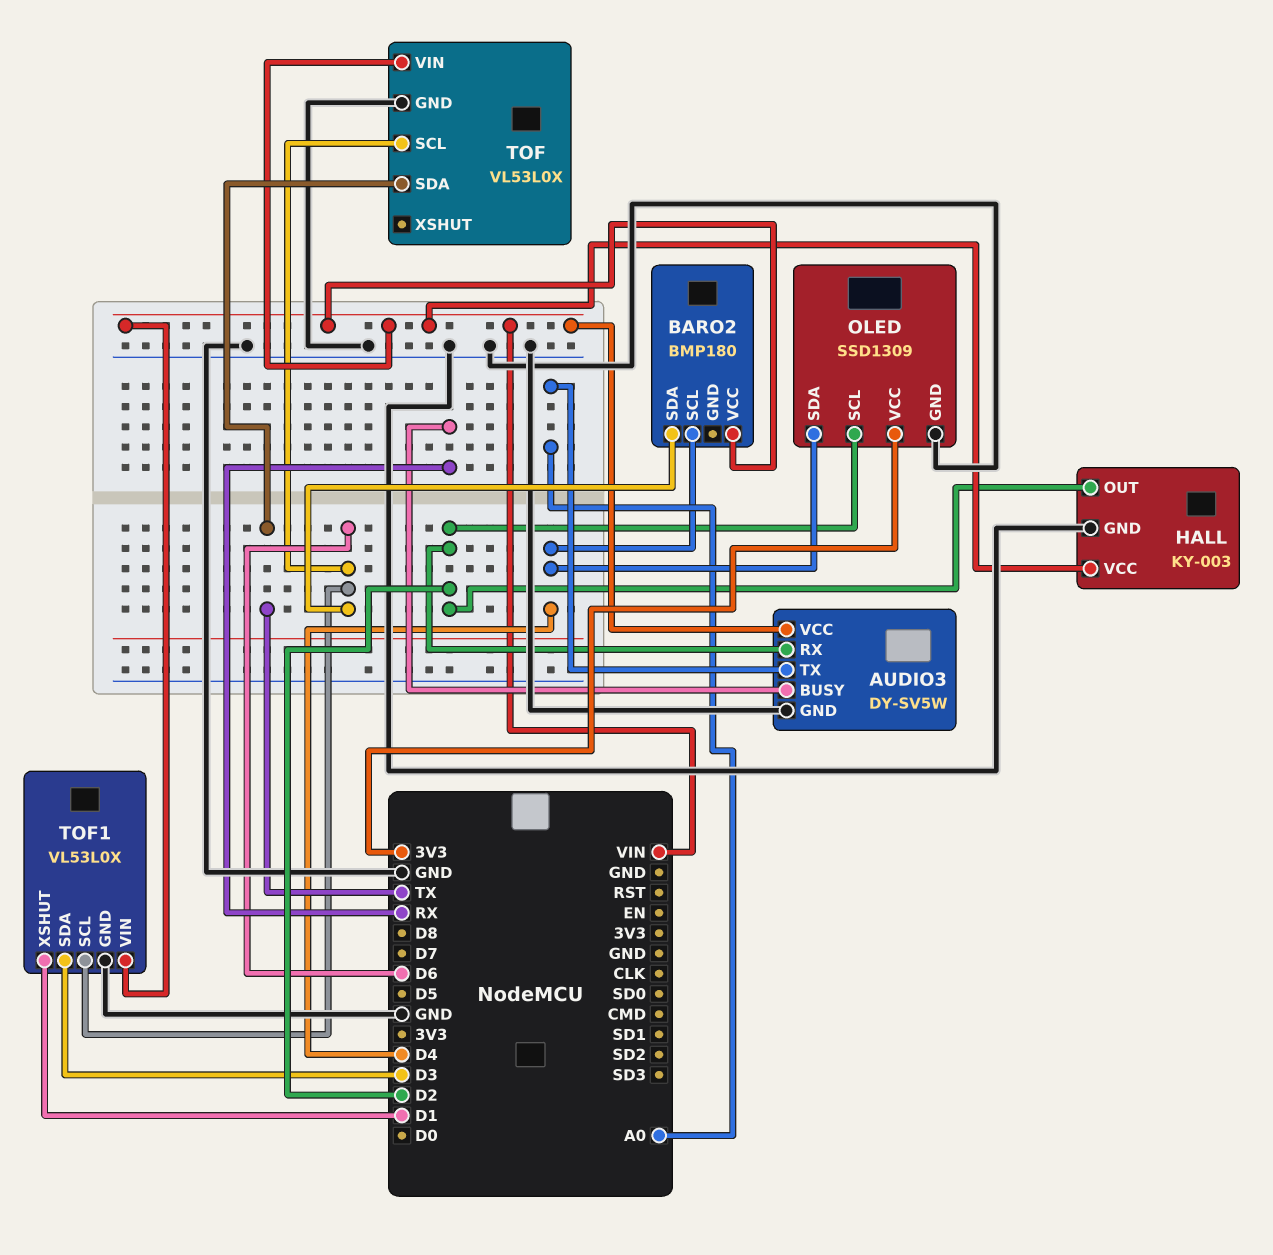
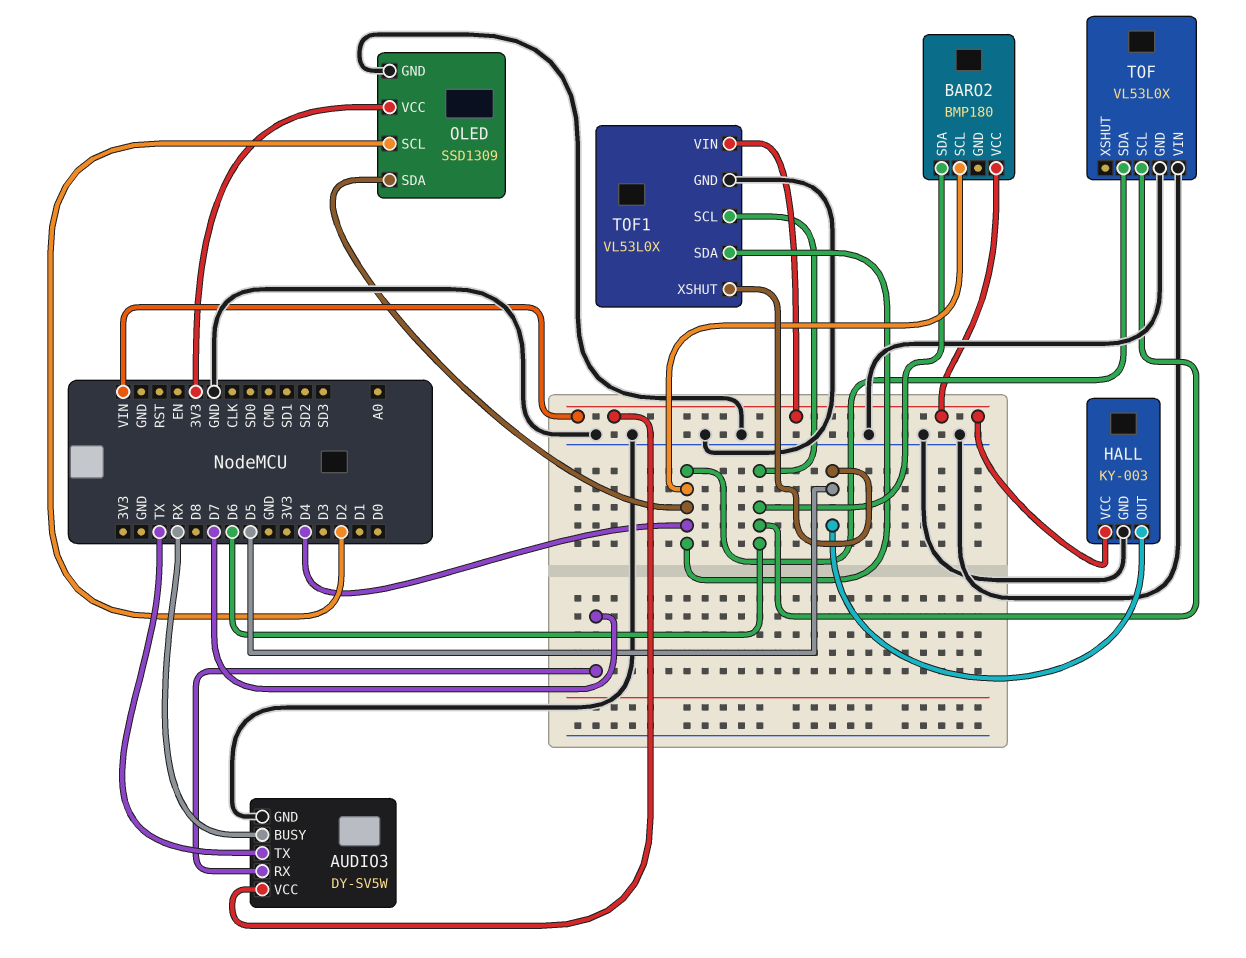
AUDIO3 pin RX: D2 -> D7
AUDIO3 pin TX: A0 -> TX
HALL pin OUT: D2 -> D5
TOF pin SDA: TX -> D4
TOF pin VIN: VIN -> GND
TOF1 pin SDA: D3 -> D4
TOF1 pin XSHUT: D1 -> D5

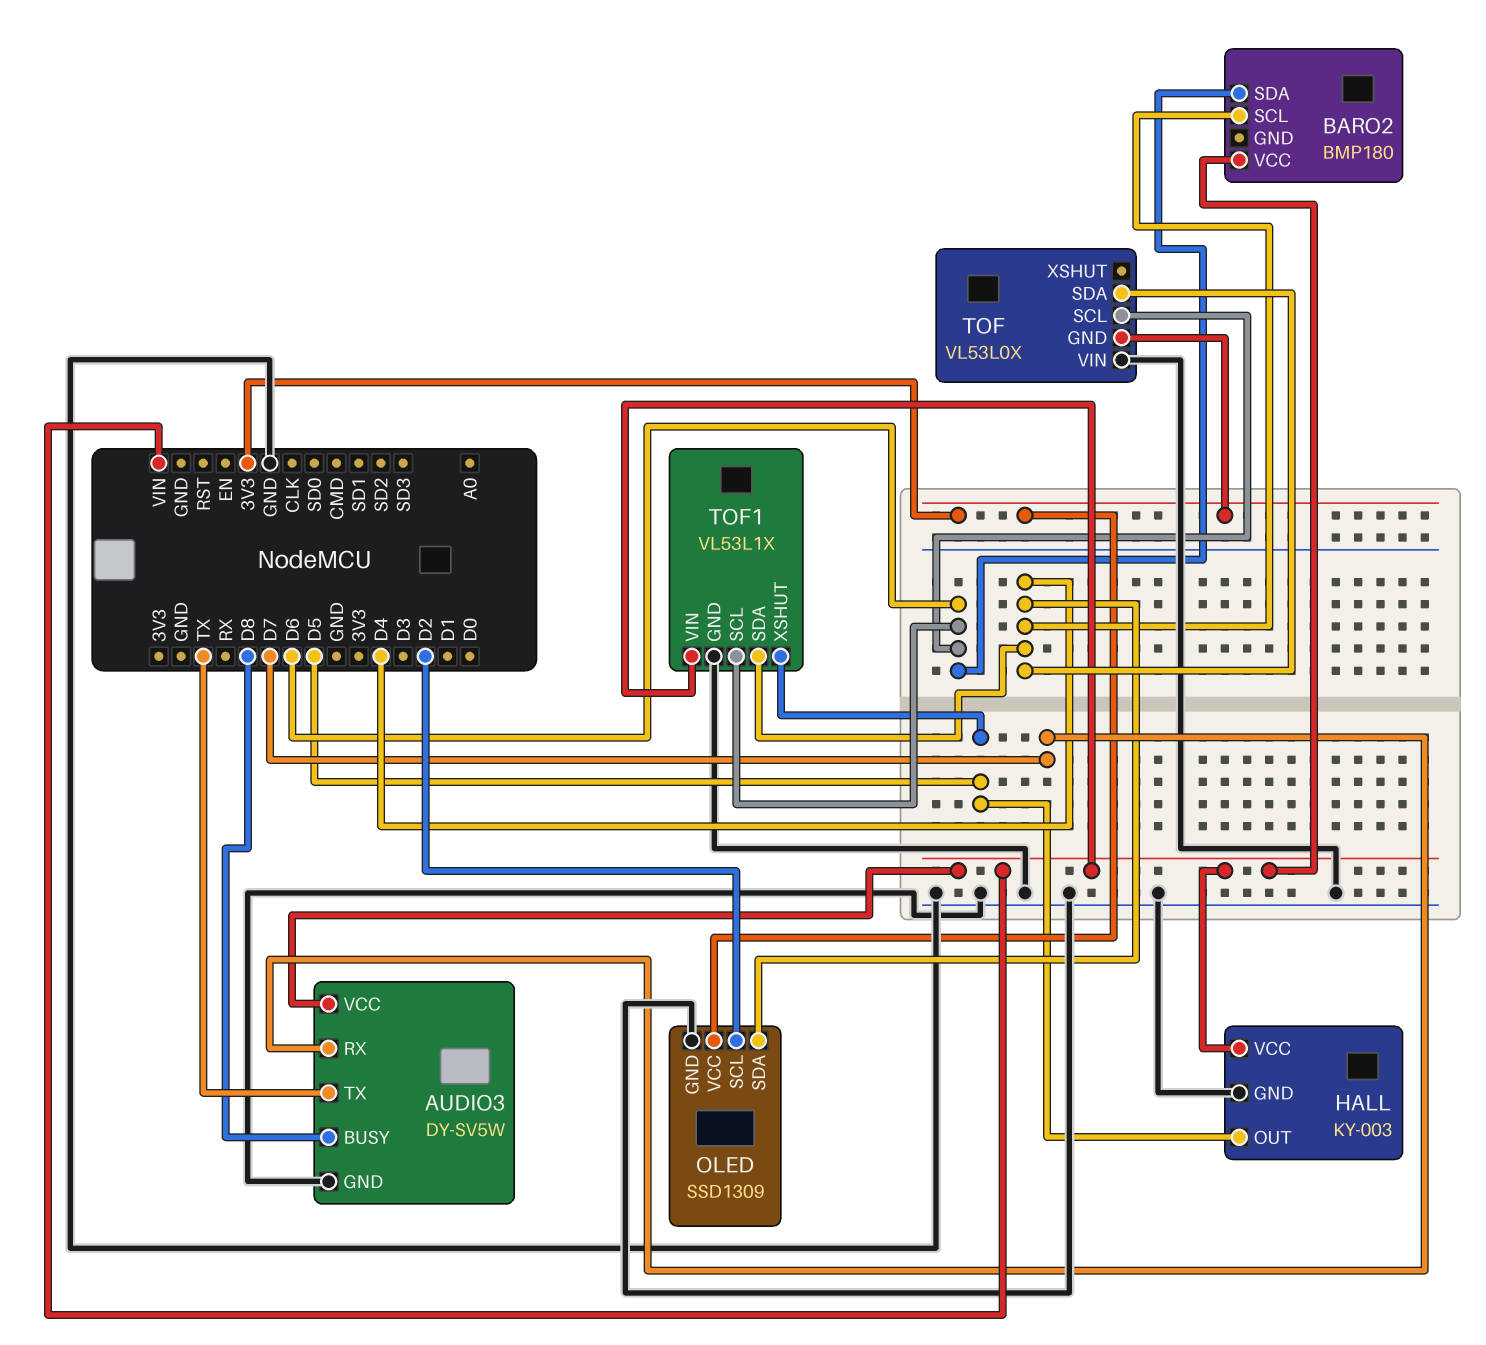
AUDIO3 pin BUSY: RX -> D8
TOF pin GND: GND -> 3V3
TOF1: VL53L0X -> VL53L1X

